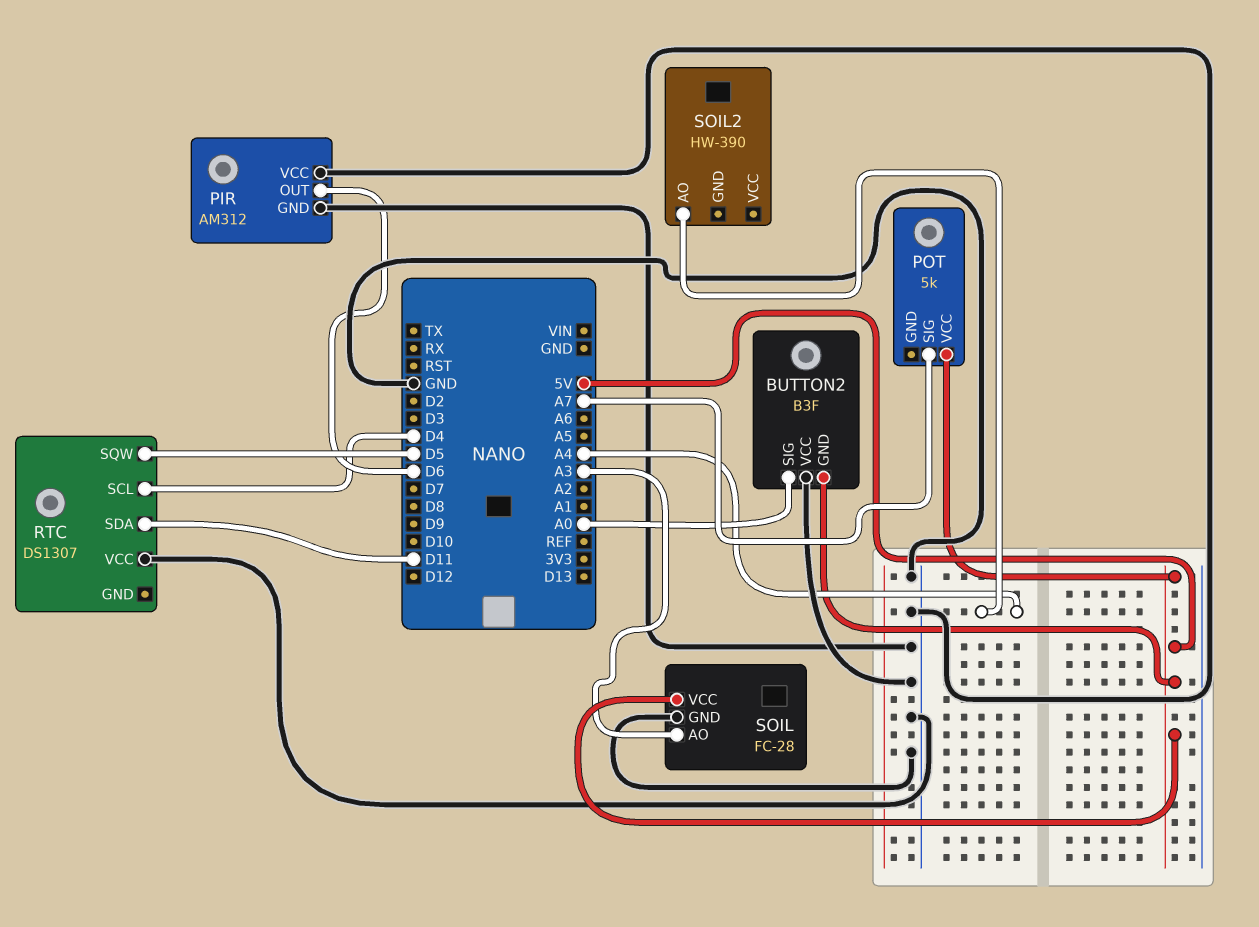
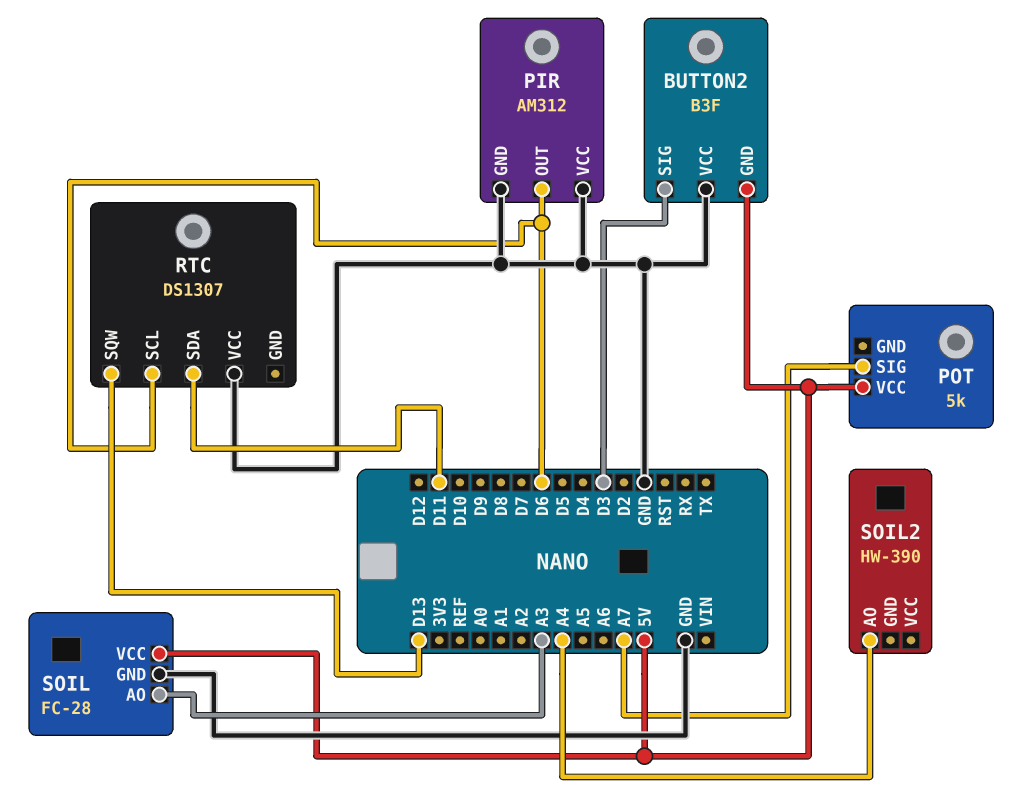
BUTTON2 pin SIG: A0 -> D3
RTC pin SCL: D4 -> D6
RTC pin SQW: D5 -> D13

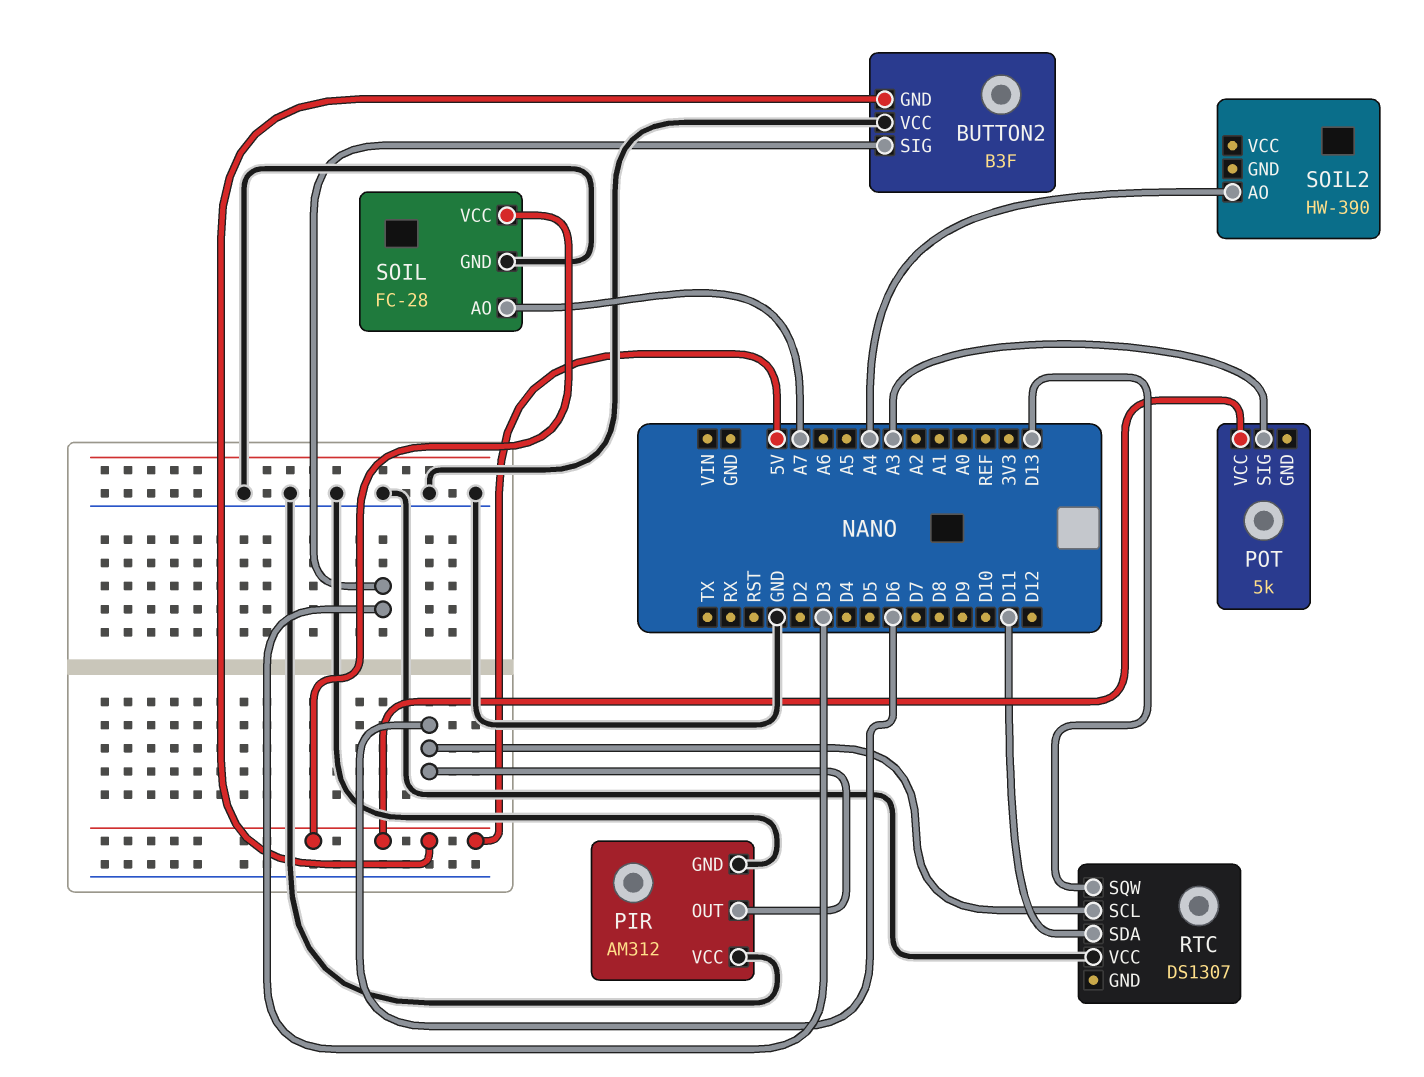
POT pin SIG: A7 -> A3
SOIL pin AO: A3 -> A7

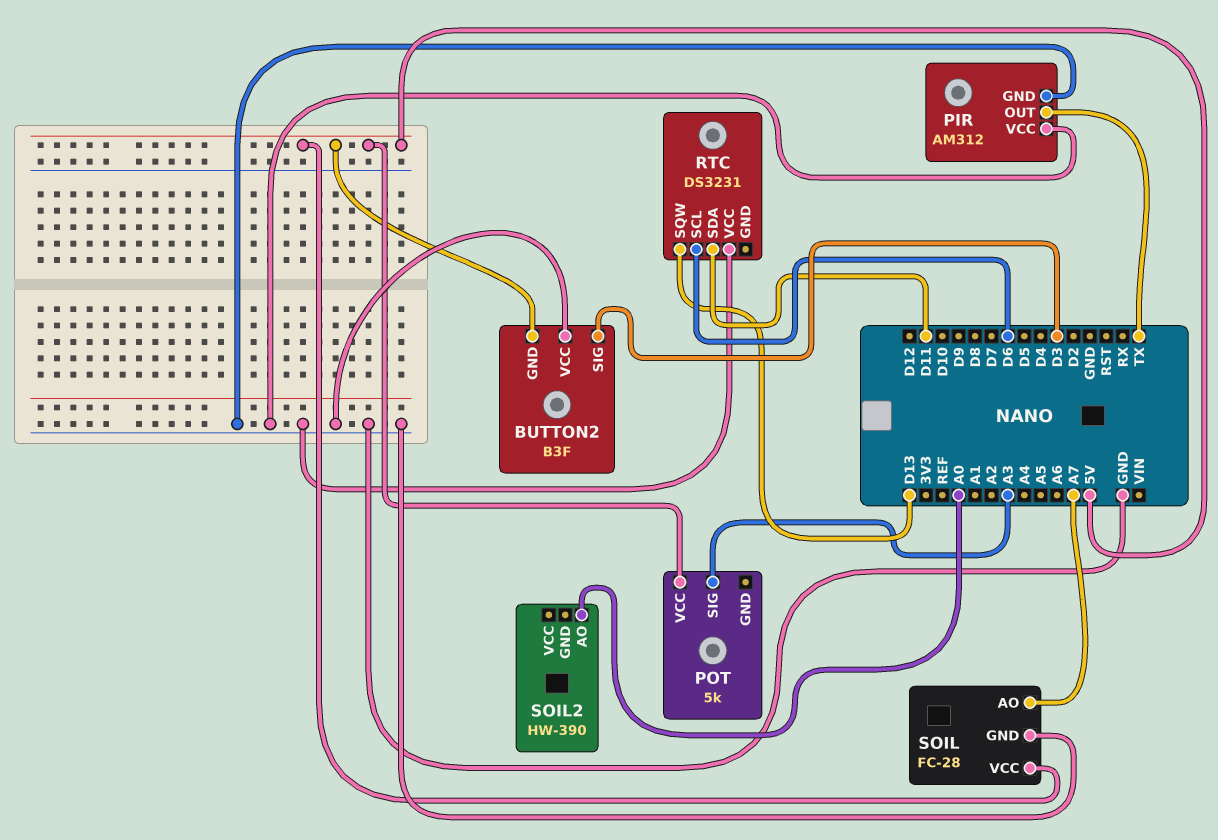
PIR pin OUT: D6 -> TX
RTC: DS1307 -> DS3231
SOIL2 pin AO: A4 -> A0

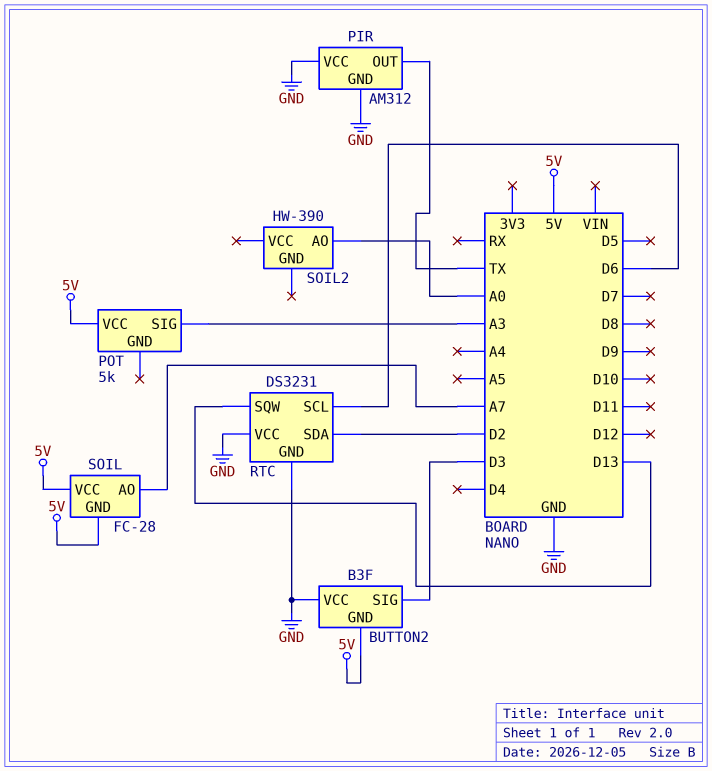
RTC pin GND: none -> GND
RTC pin SDA: D11 -> D2
SOIL pin GND: GND -> 5V

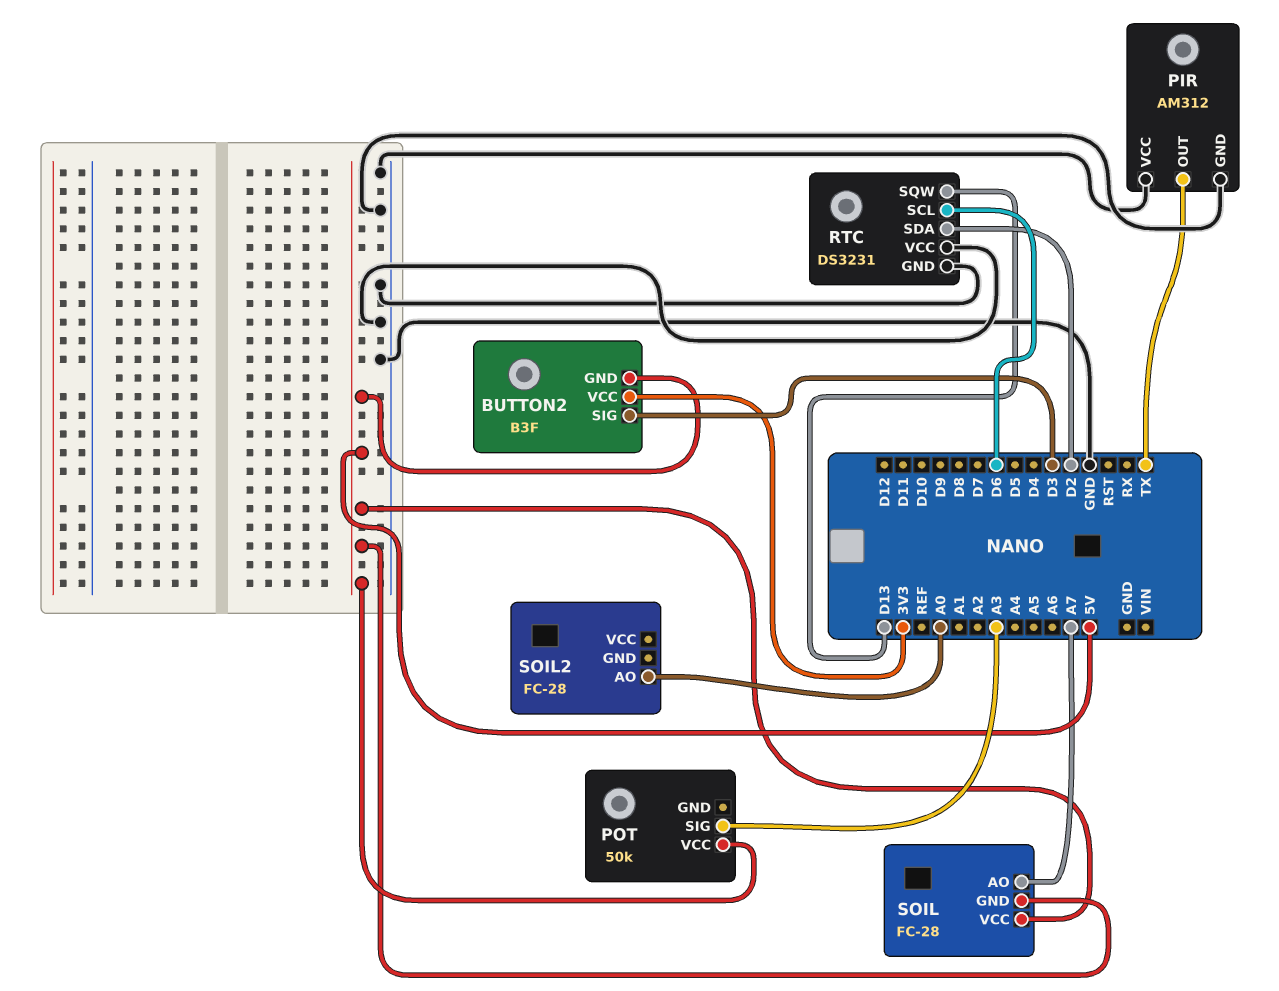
BUTTON2 pin VCC: GND -> 3V3
POT: 5k -> 50k
SOIL2: HW-390 -> FC-28

